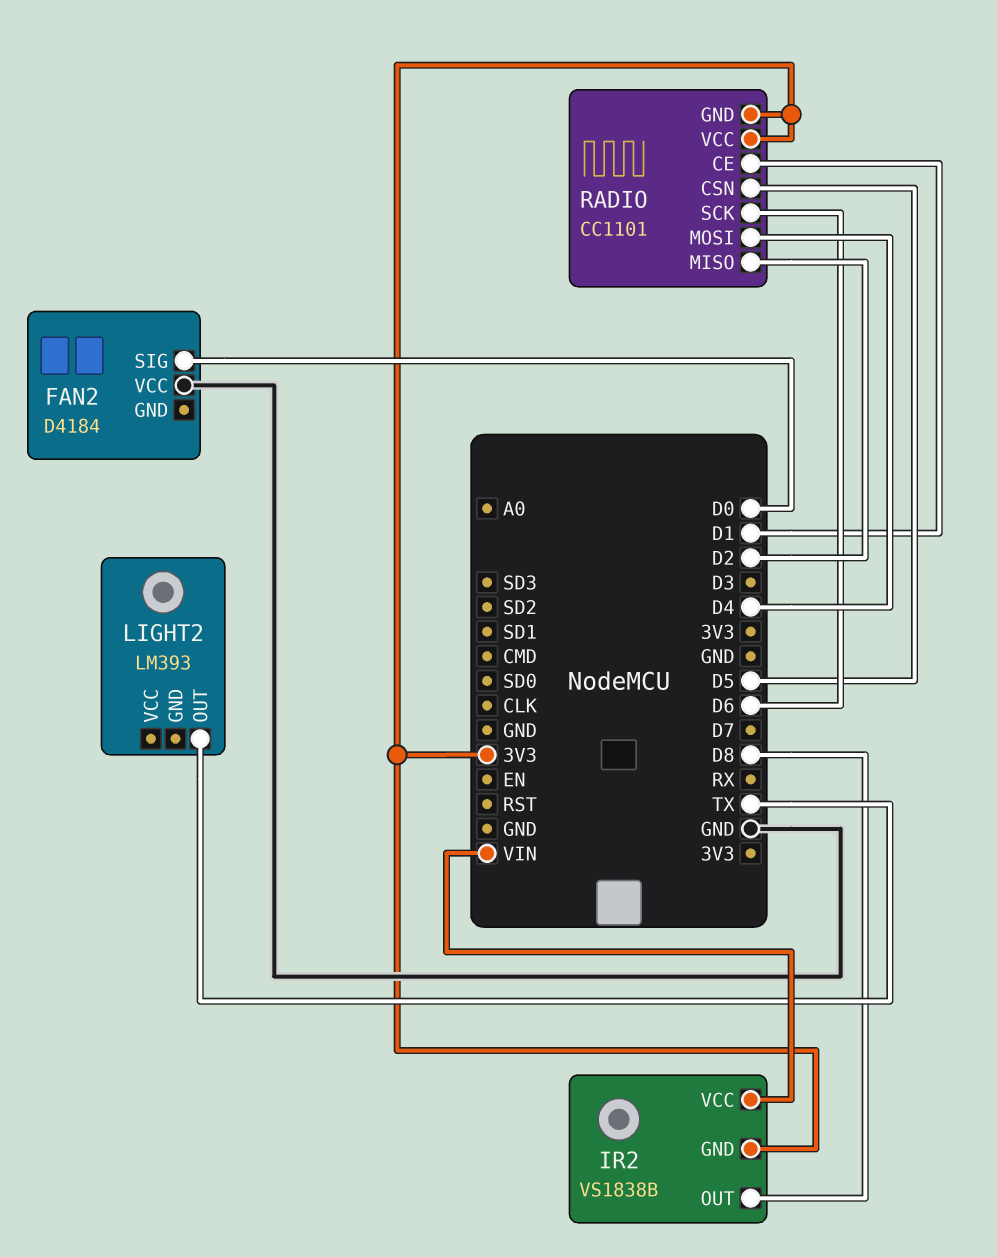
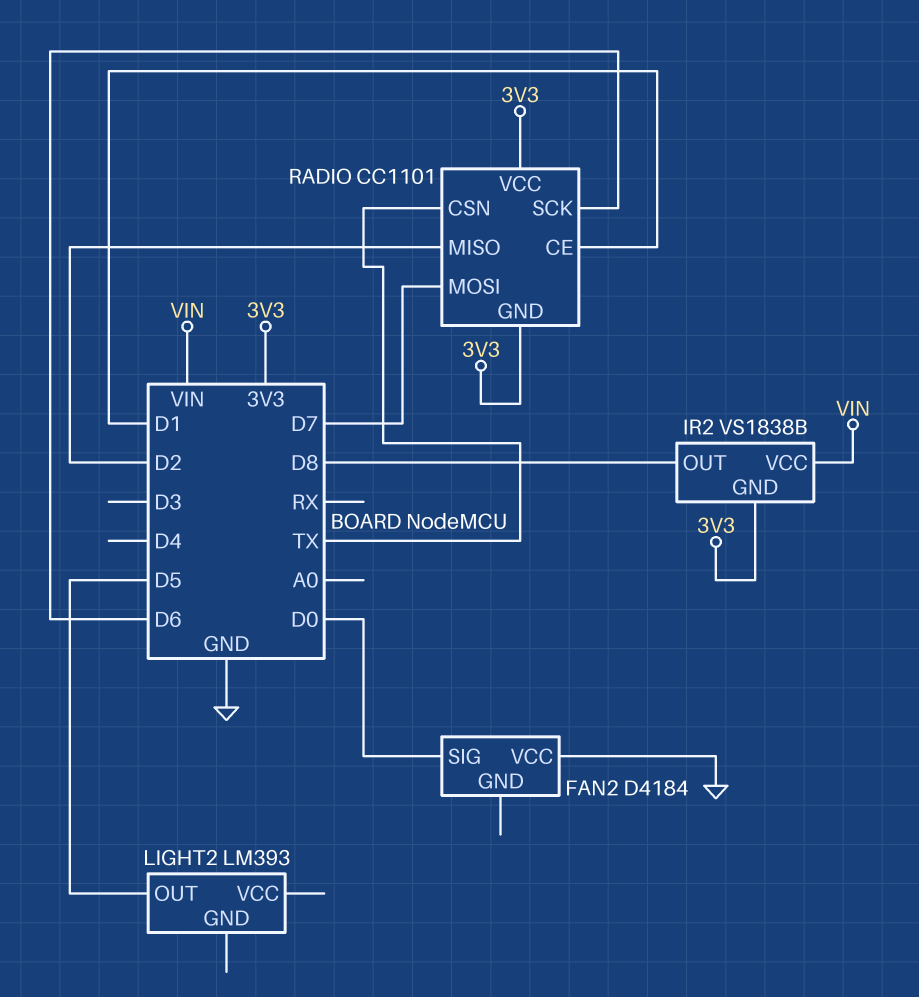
LIGHT2 pin OUT: TX -> D5
RADIO pin CSN: D5 -> TX
RADIO pin MOSI: D4 -> D7

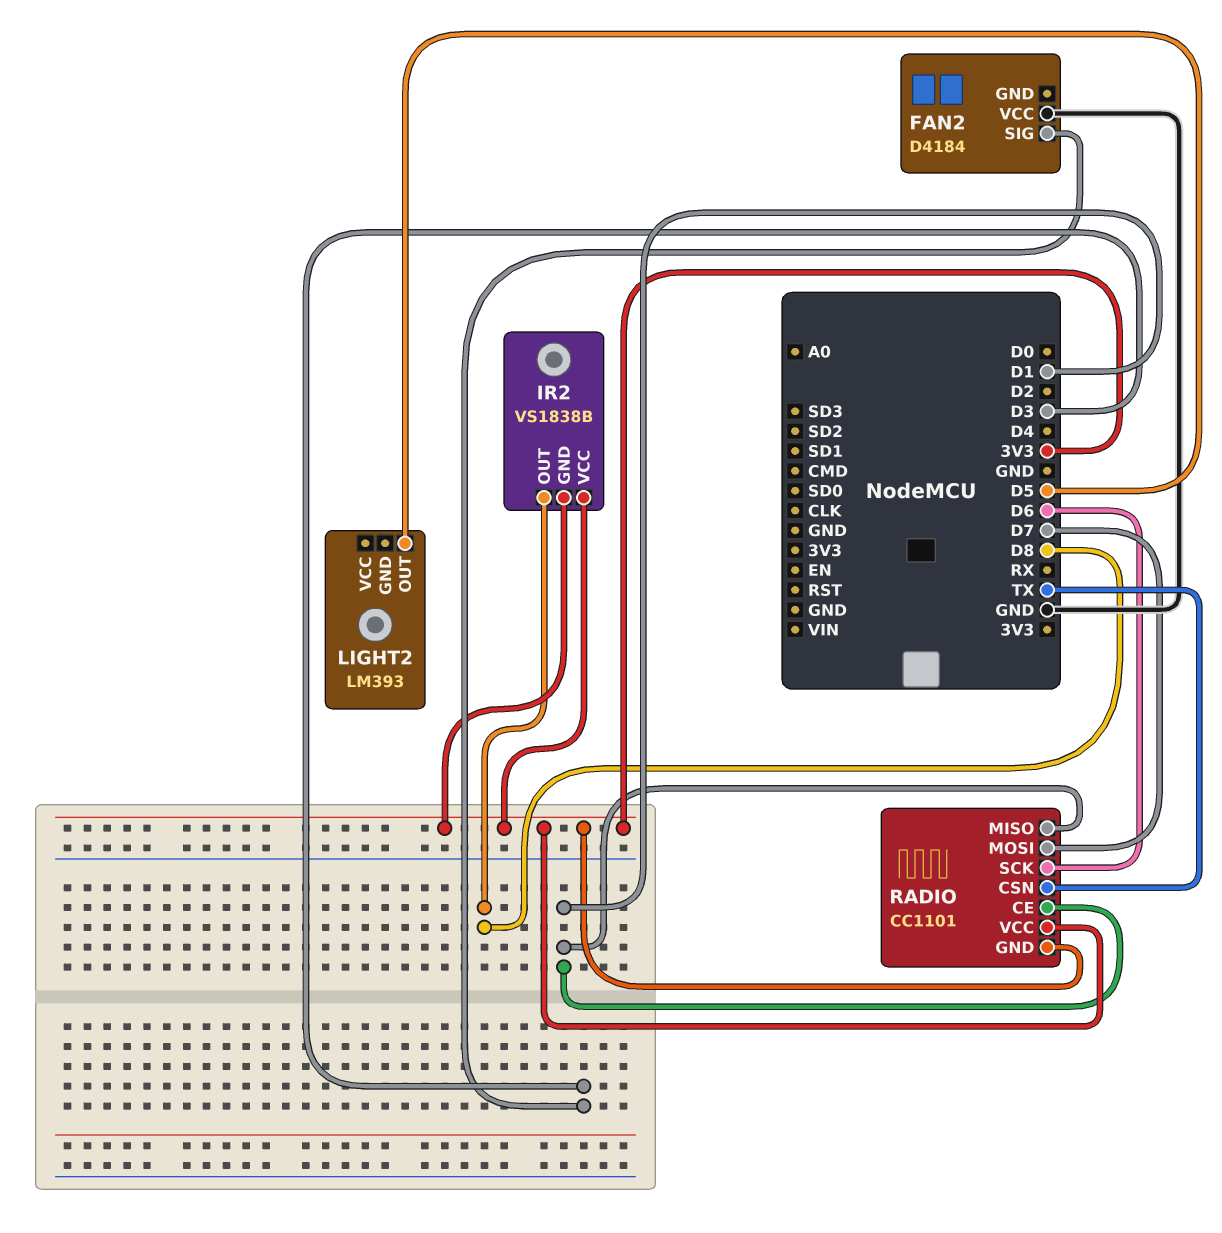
FAN2 pin SIG: D0 -> D3
IR2 pin VCC: VIN -> 3V3
RADIO pin MISO: D2 -> D1

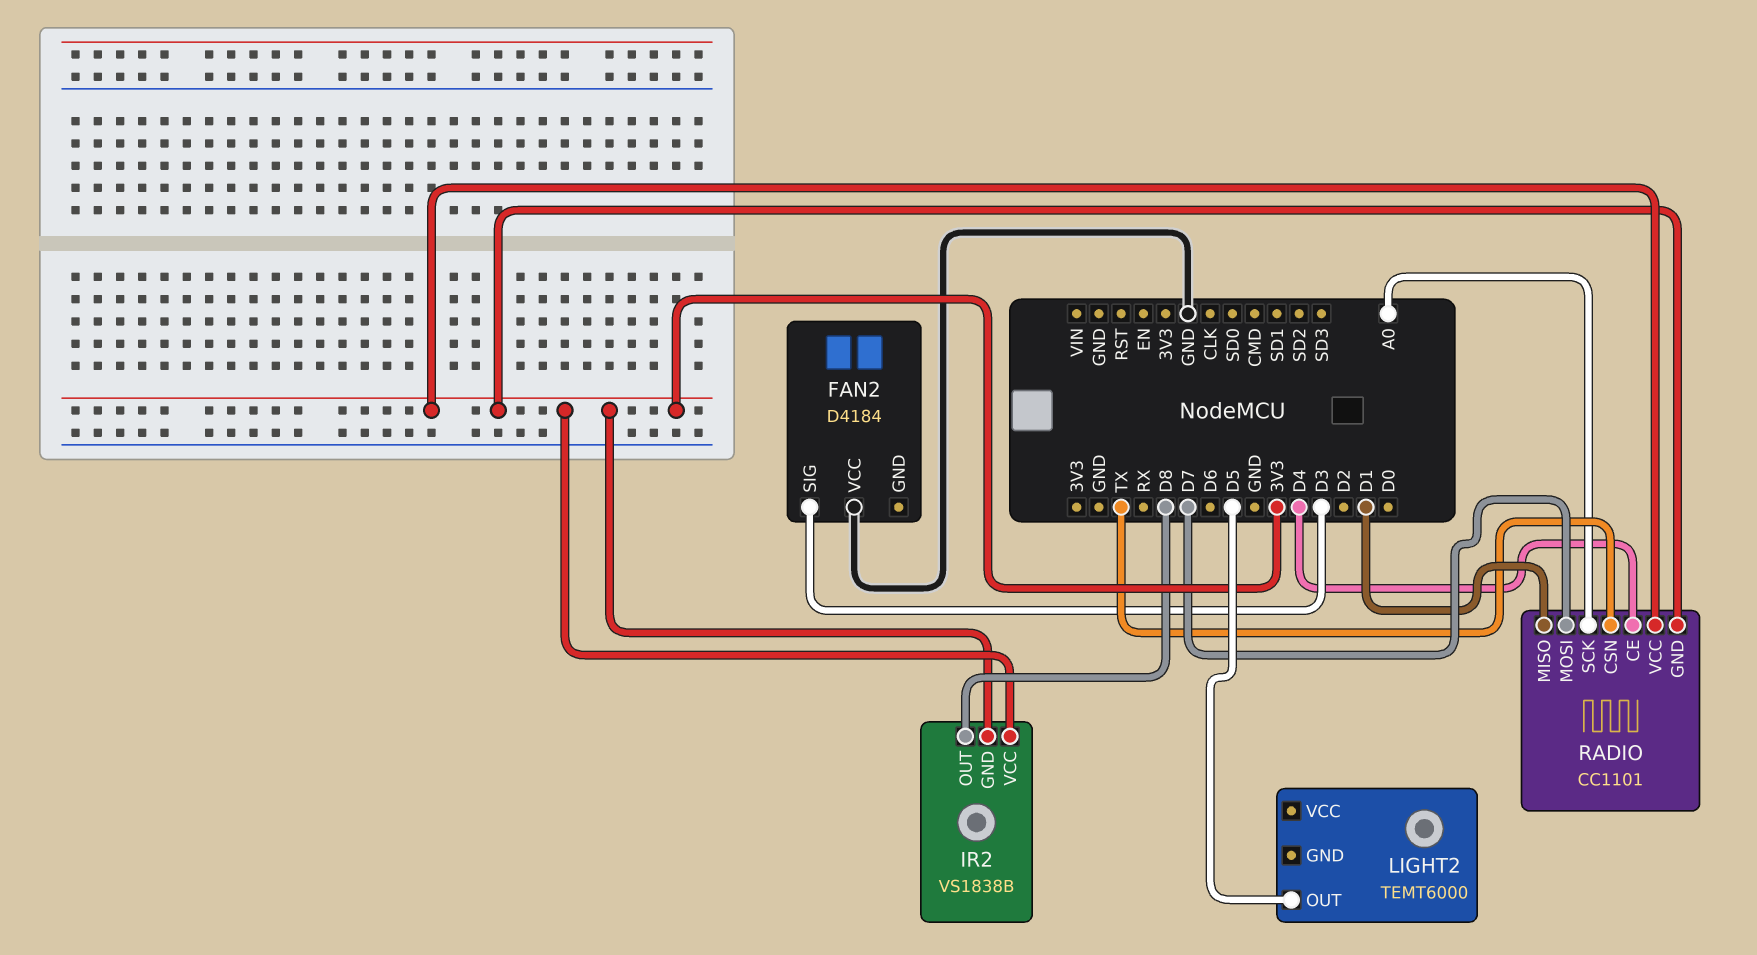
LIGHT2: LM393 -> TEMT6000
RADIO pin CE: D1 -> D4
RADIO pin SCK: D6 -> A0

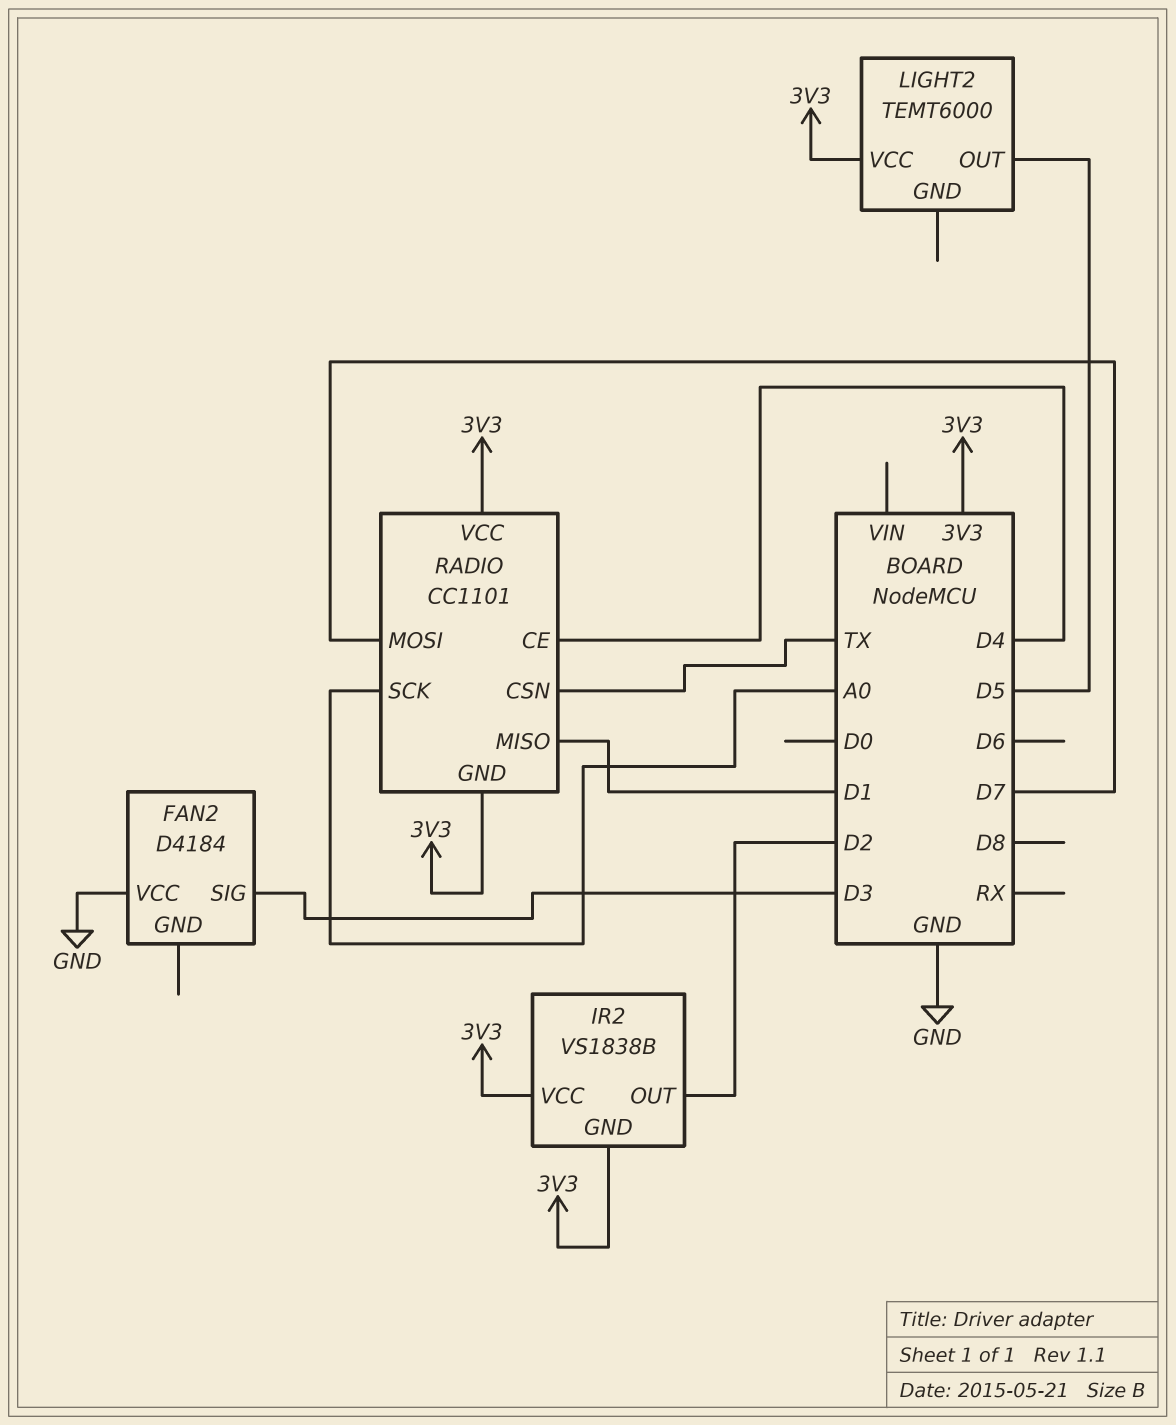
IR2 pin OUT: D8 -> D2
LIGHT2 pin VCC: none -> 3V3

